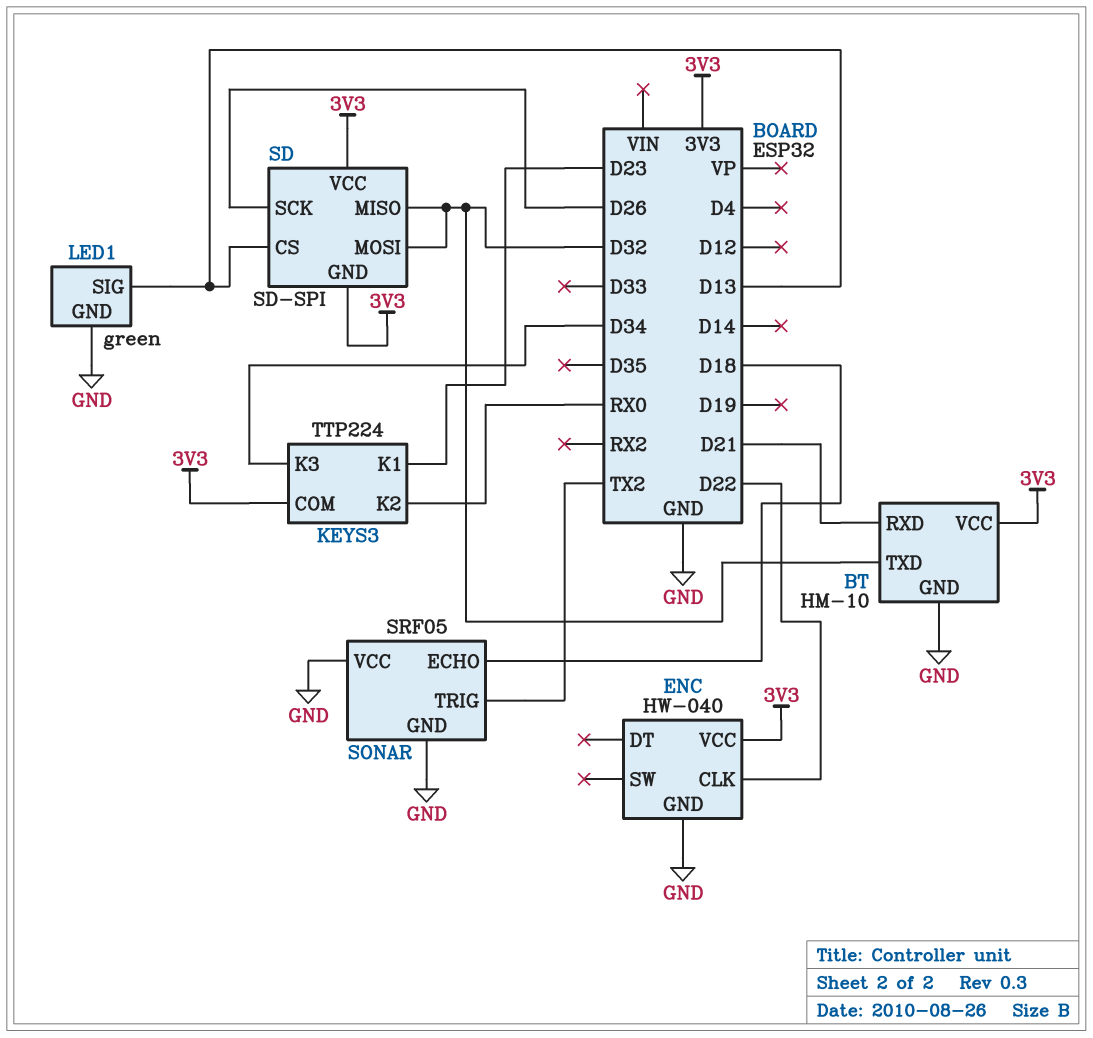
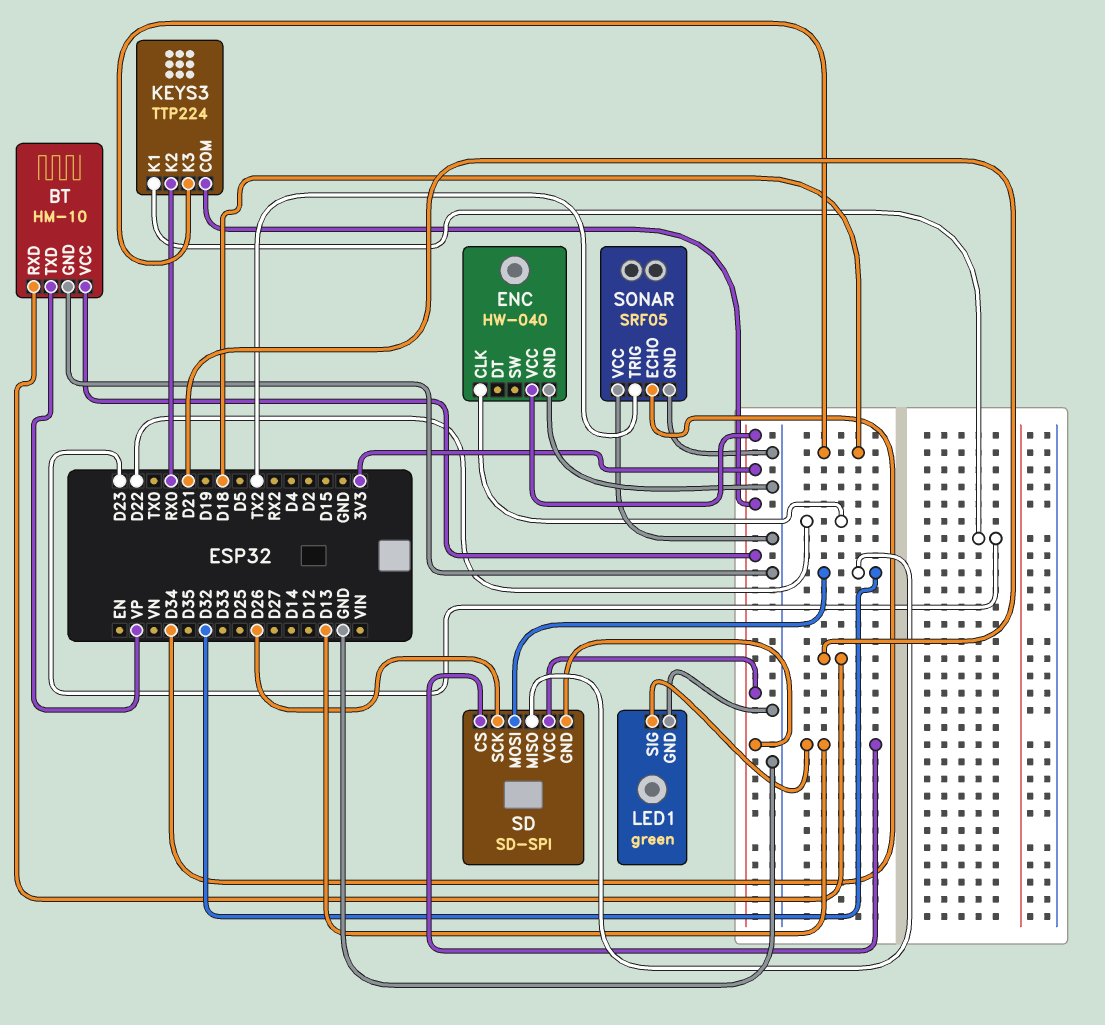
BT pin TXD: D32 -> VP
KEYS3 pin K3: D34 -> D18
SONAR pin ECHO: D18 -> D34

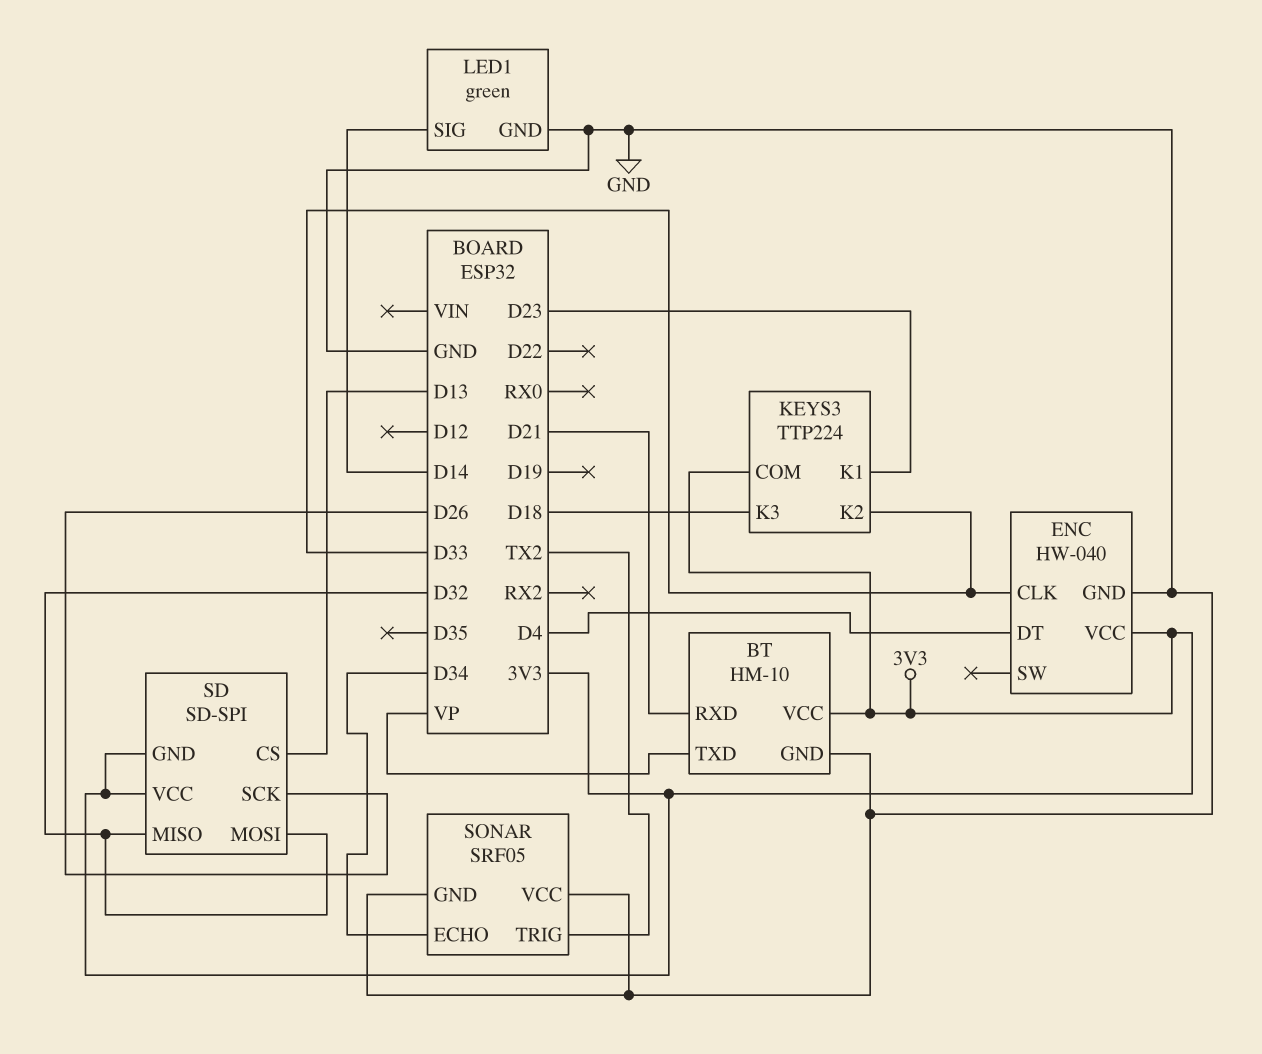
ENC pin CLK: D22 -> D33
ENC pin DT: none -> D4
KEYS3 pin K2: RX0 -> D33
LED1 pin SIG: D13 -> D14

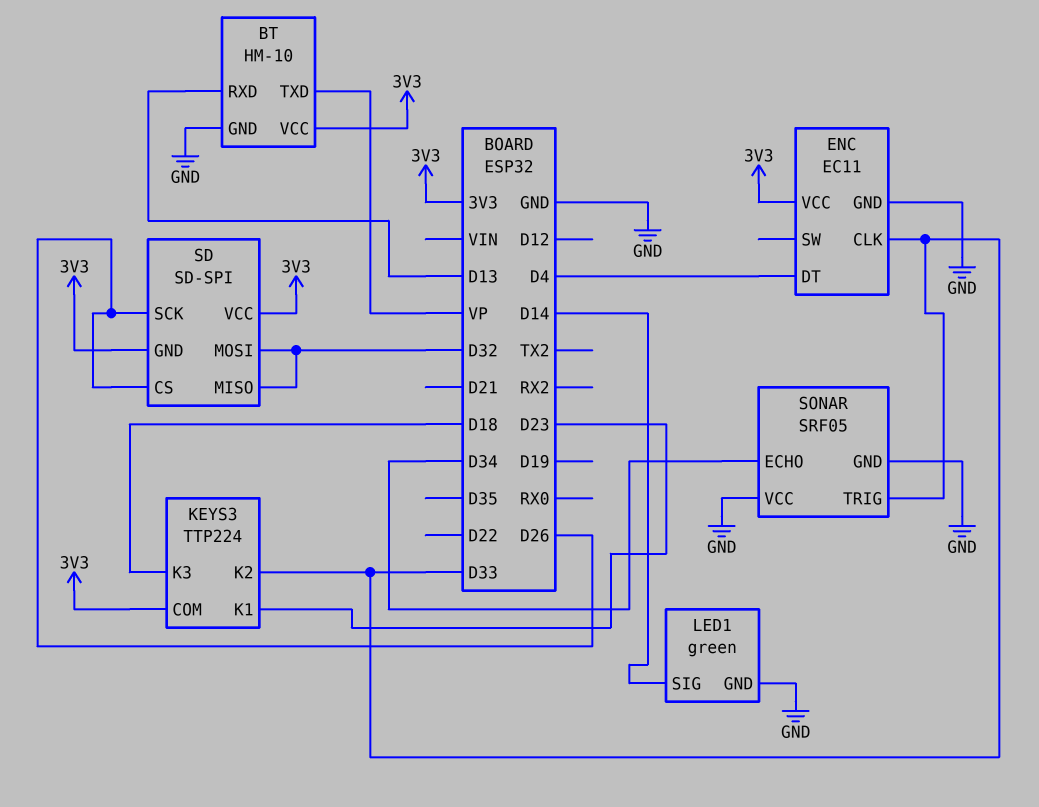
BT pin RXD: D21 -> D13
ENC: HW-040 -> EC11
SD pin CS: D13 -> D26
SONAR pin TRIG: TX2 -> D33

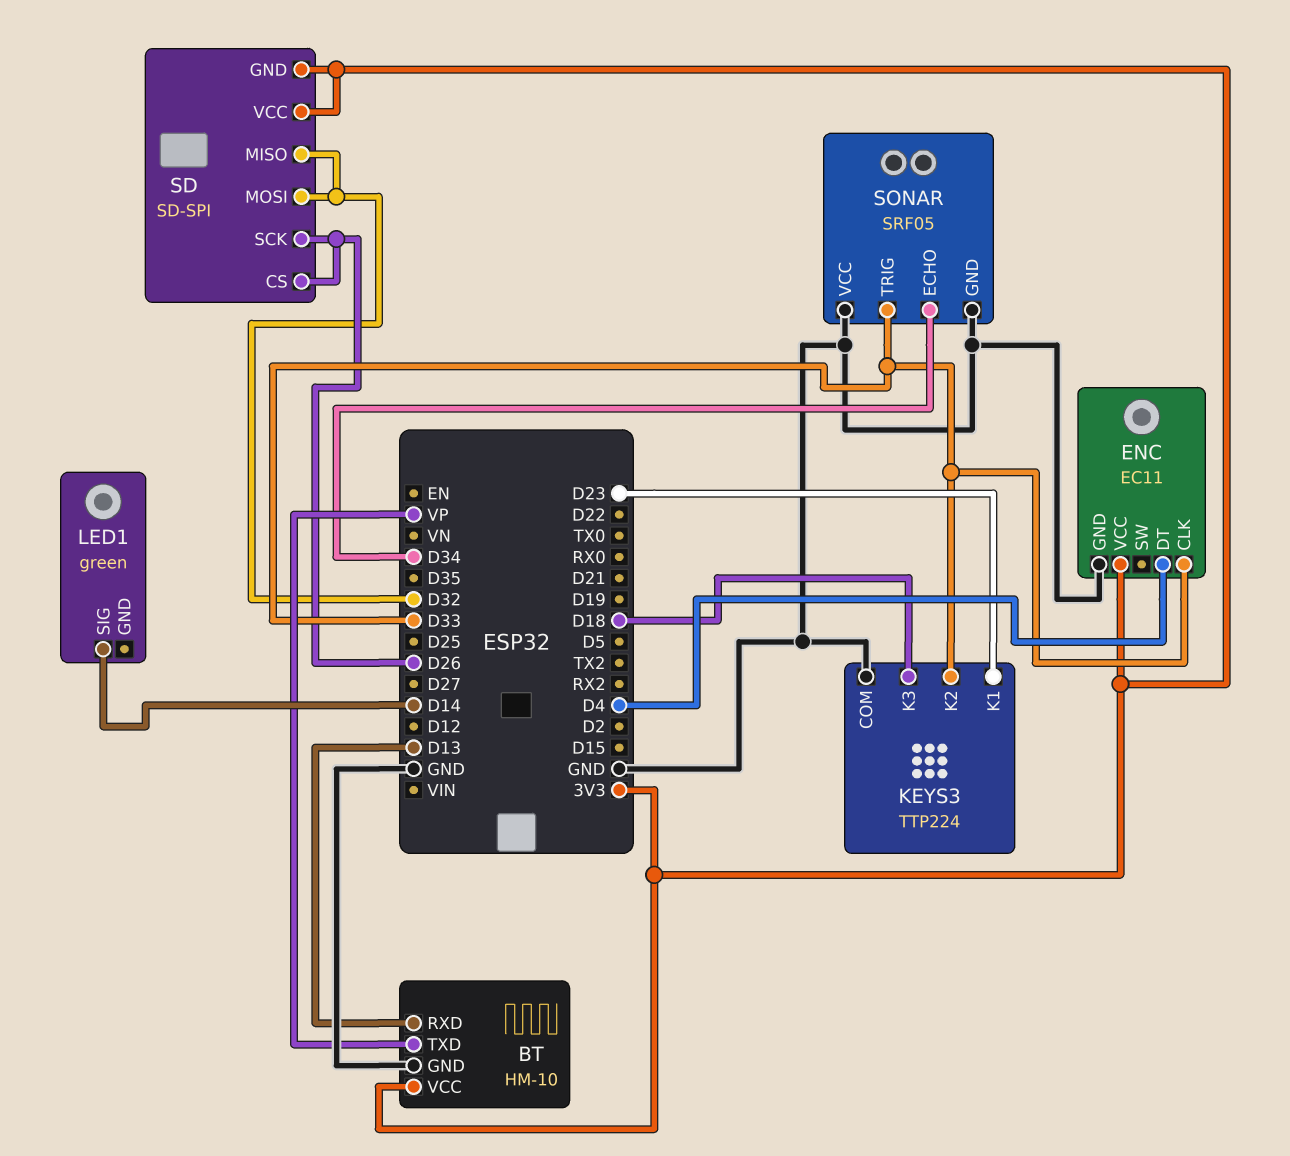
KEYS3 pin COM: 3V3 -> GND
LED1 pin GND: GND -> none

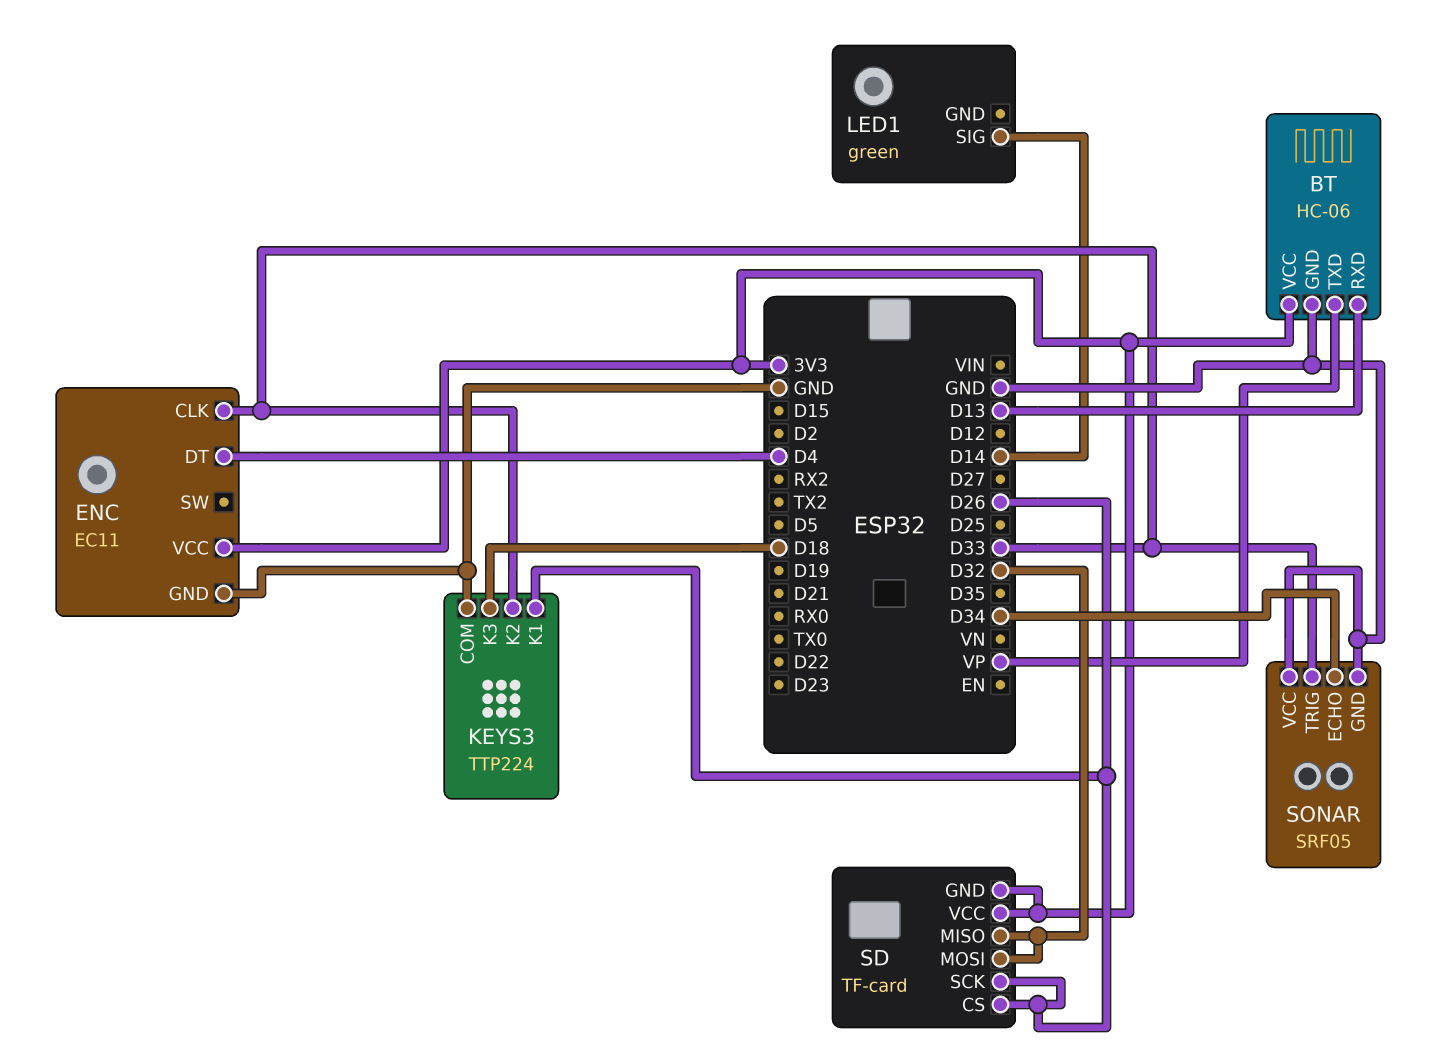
BT: HM-10 -> HC-06
KEYS3 pin K1: D23 -> D26
SD: SD-SPI -> TF-card

